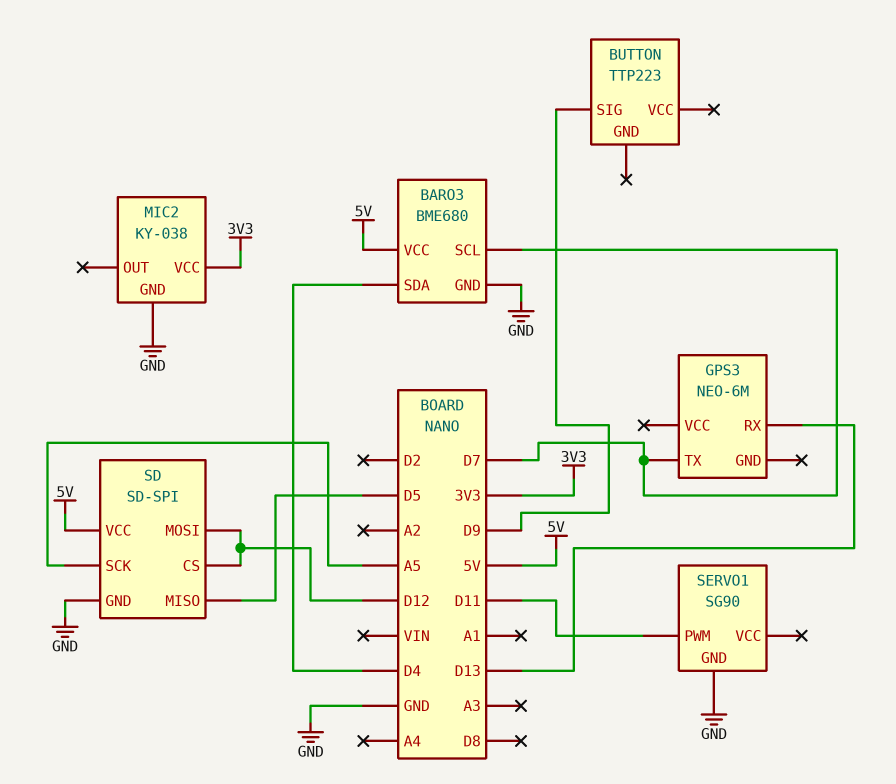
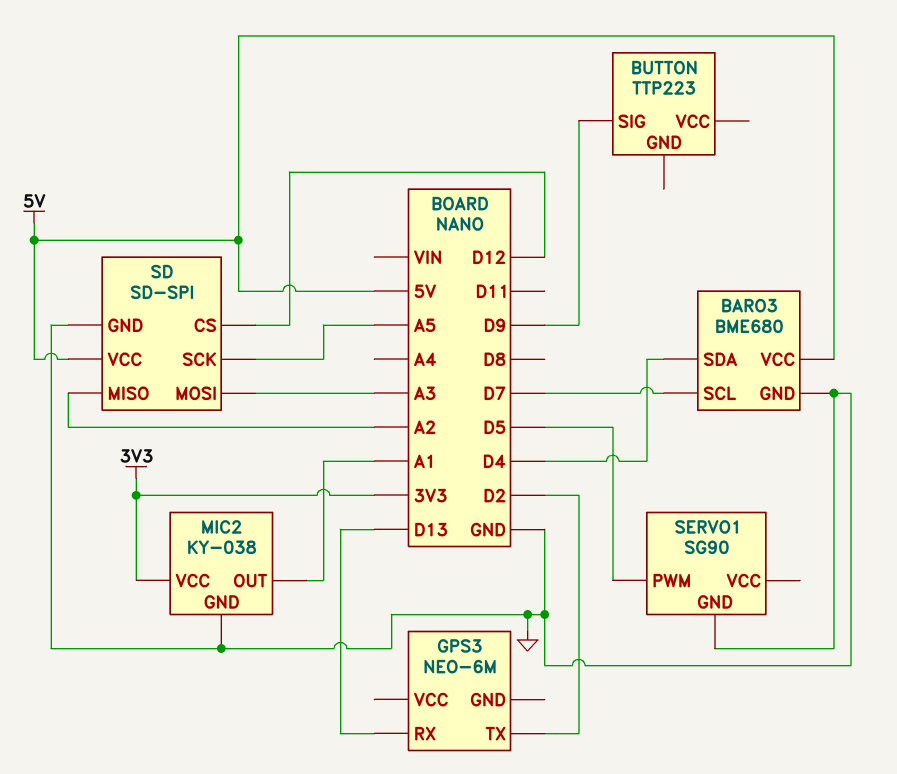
GPS3 pin TX: D7 -> D2
MIC2 pin OUT: none -> A1
SD pin MISO: D5 -> A2
SD pin MOSI: D12 -> A3
SERVO1 pin PWM: D11 -> D5

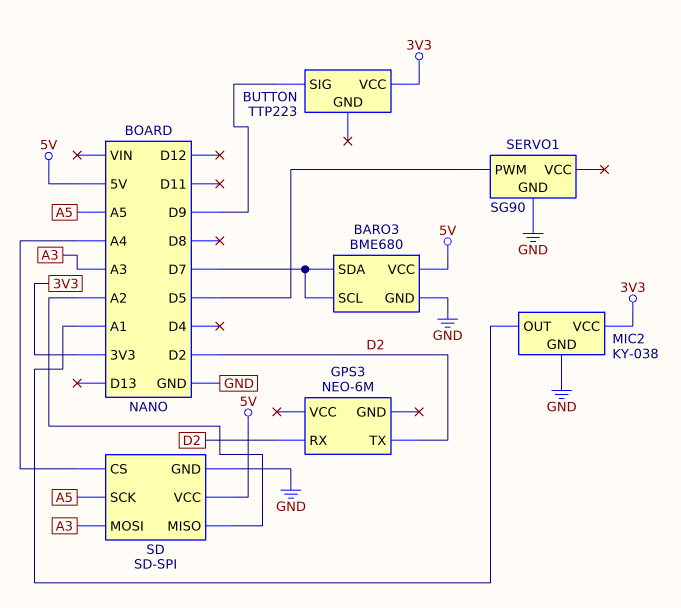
BARO3 pin SDA: D4 -> D7
BUTTON pin VCC: none -> 3V3
GPS3 pin RX: D13 -> D2
SD pin CS: D12 -> A4

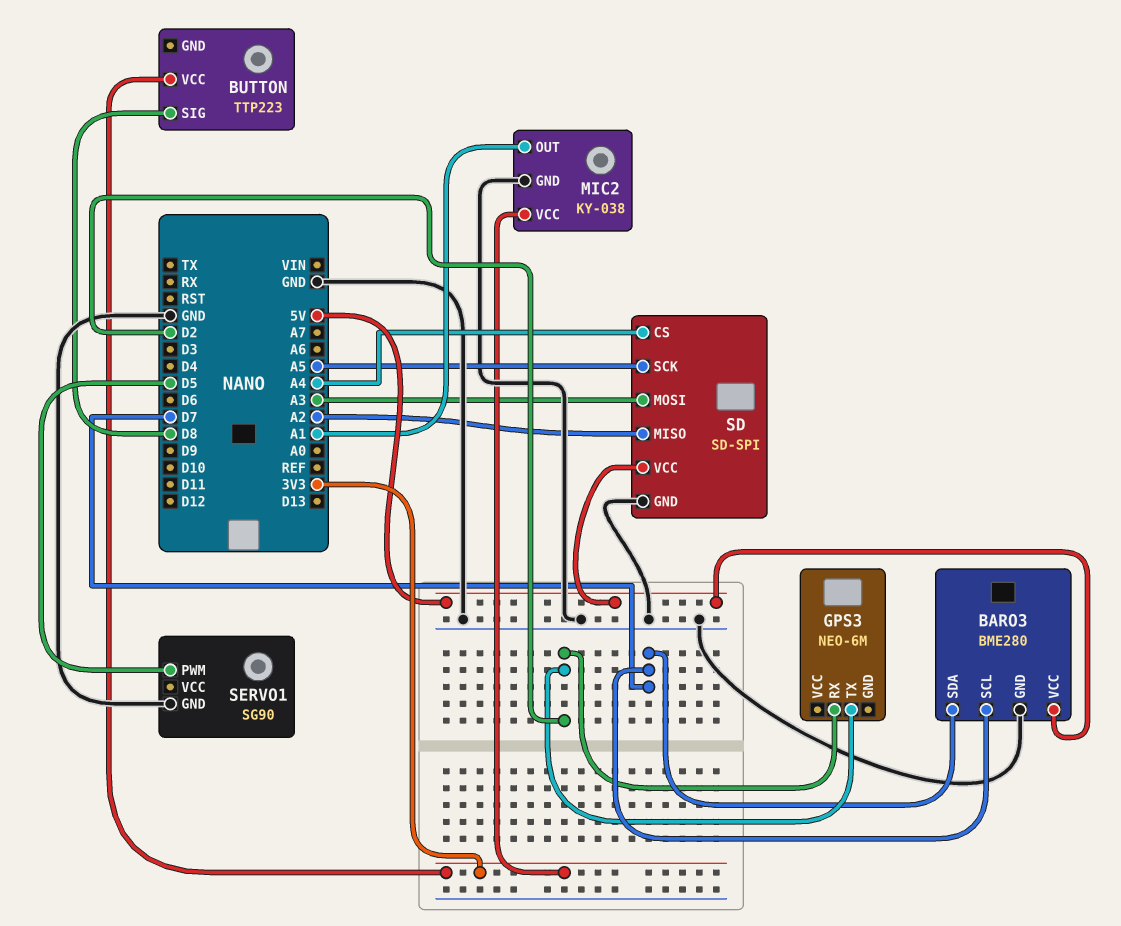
BARO3: BME680 -> BME280
BUTTON pin SIG: D9 -> D8

